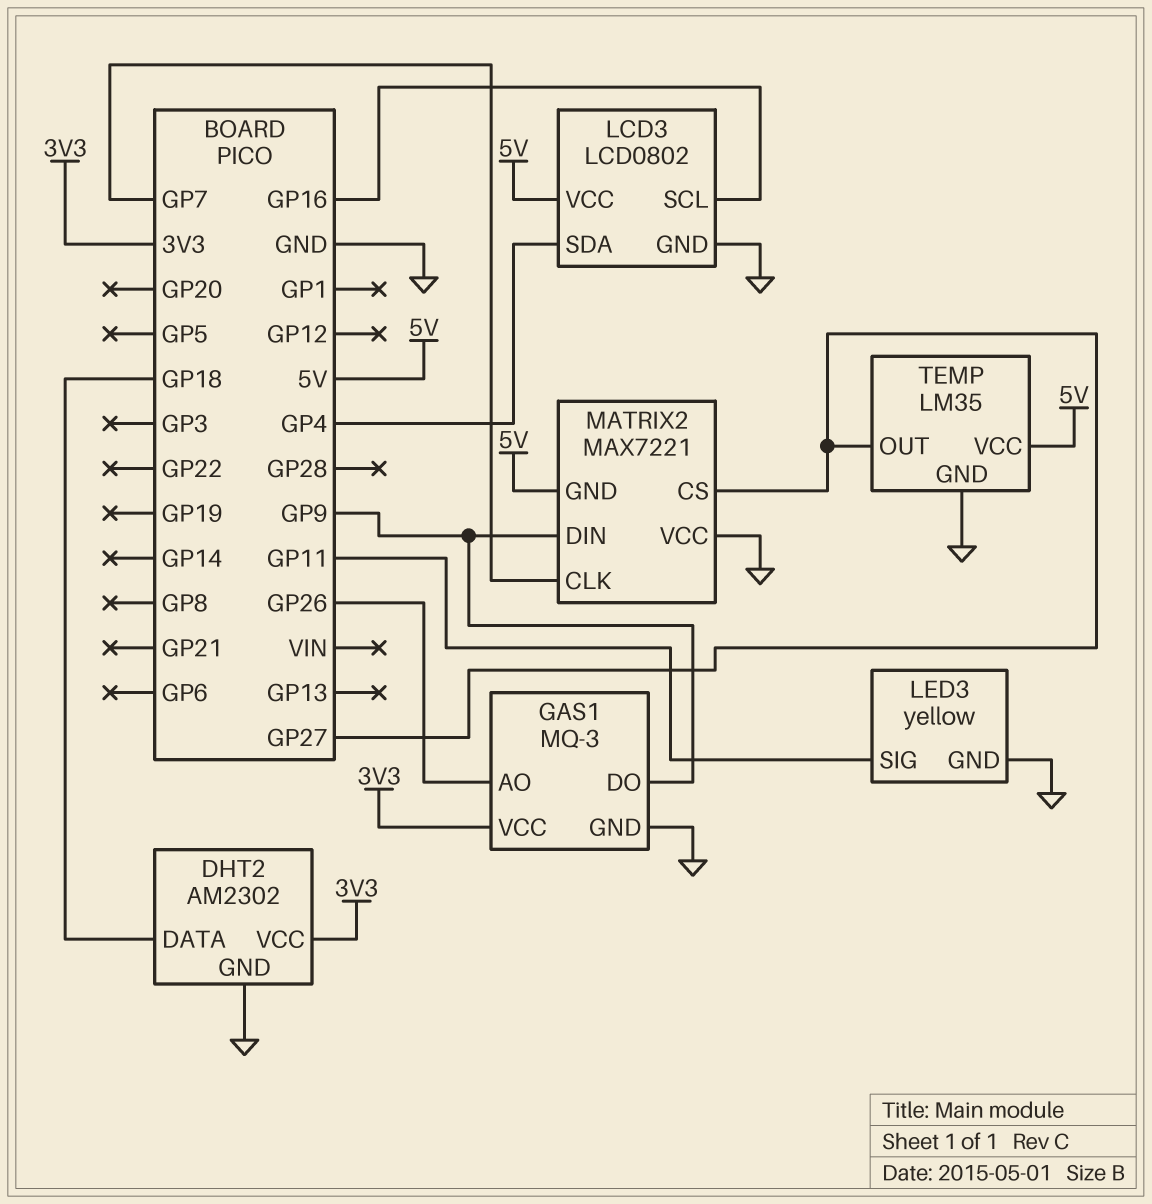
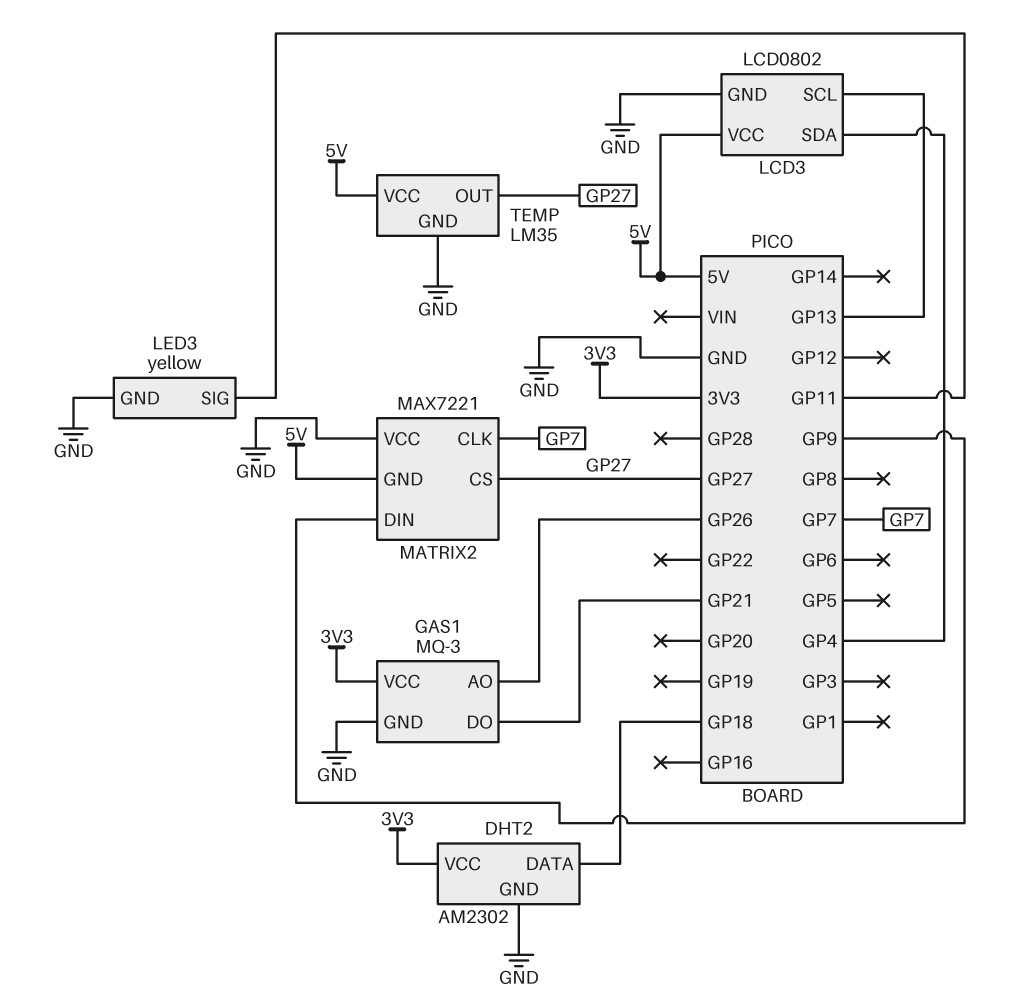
GAS1 pin DO: GP9 -> GP21
LCD3 pin SCL: GP16 -> GP13

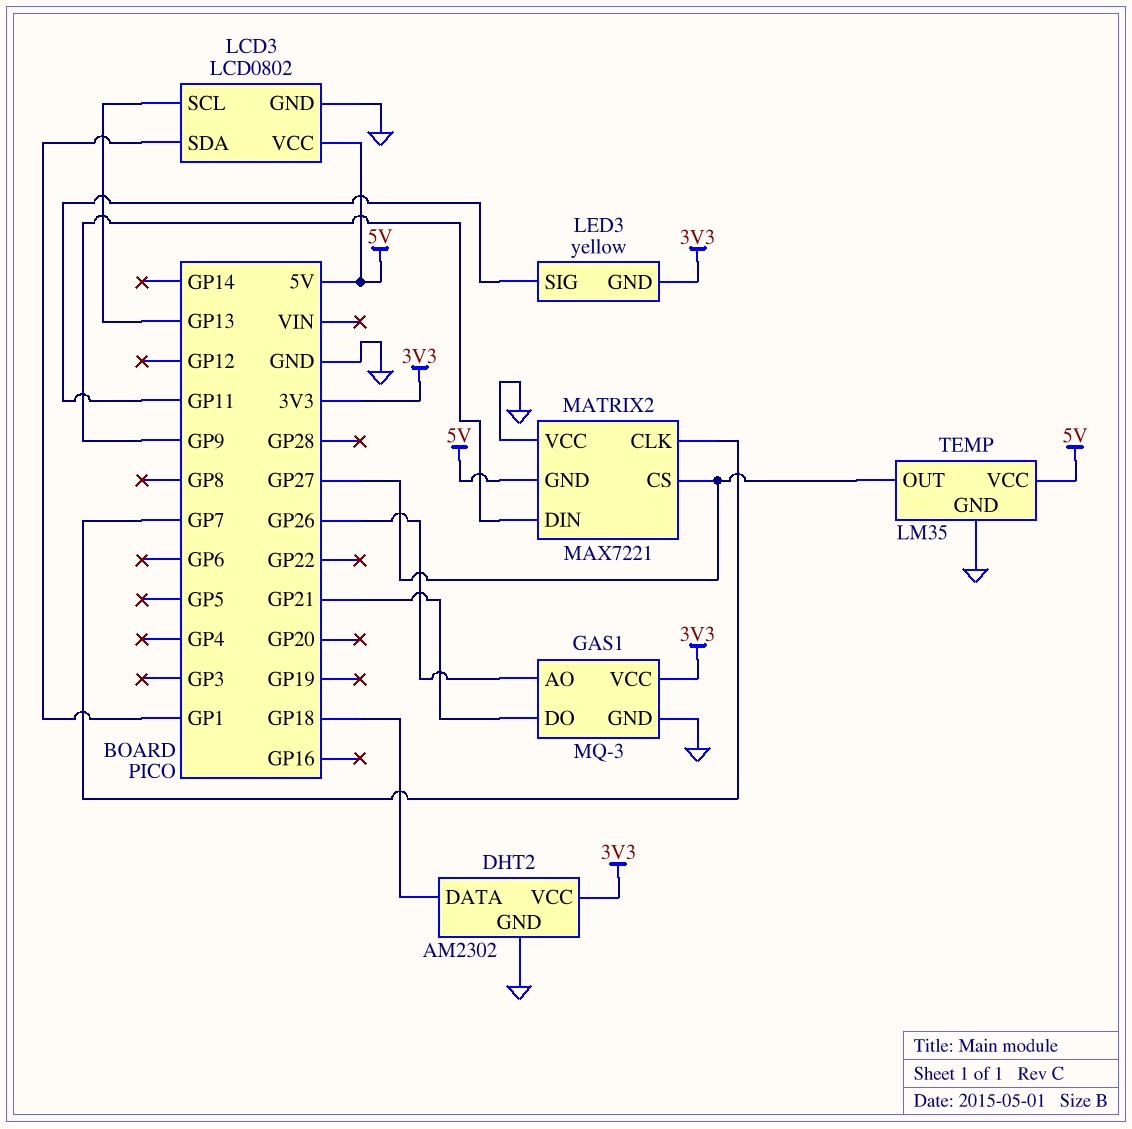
LCD3 pin SDA: GP4 -> GP1
LED3 pin GND: GND -> 3V3

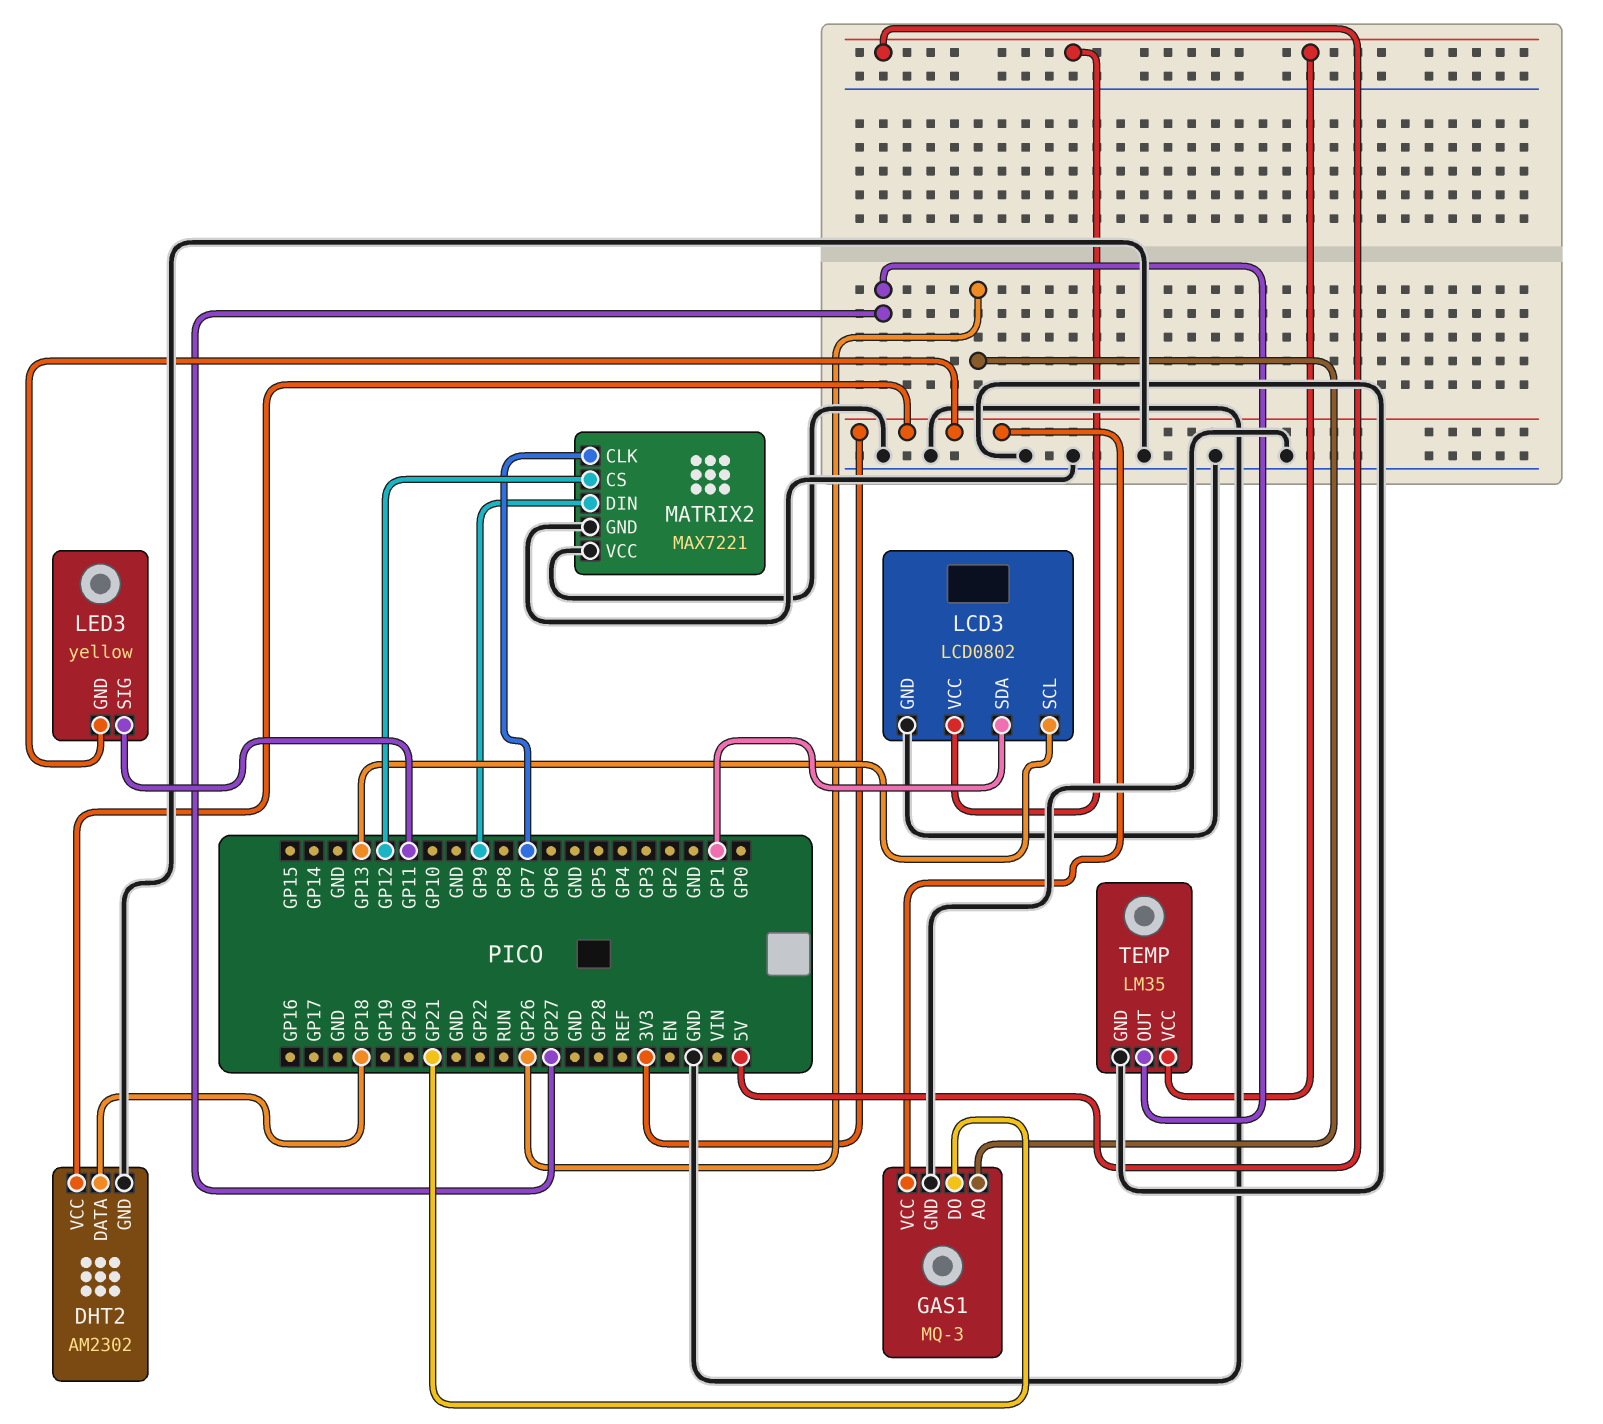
MATRIX2 pin CS: GP27 -> GP12
MATRIX2 pin GND: 5V -> GND

